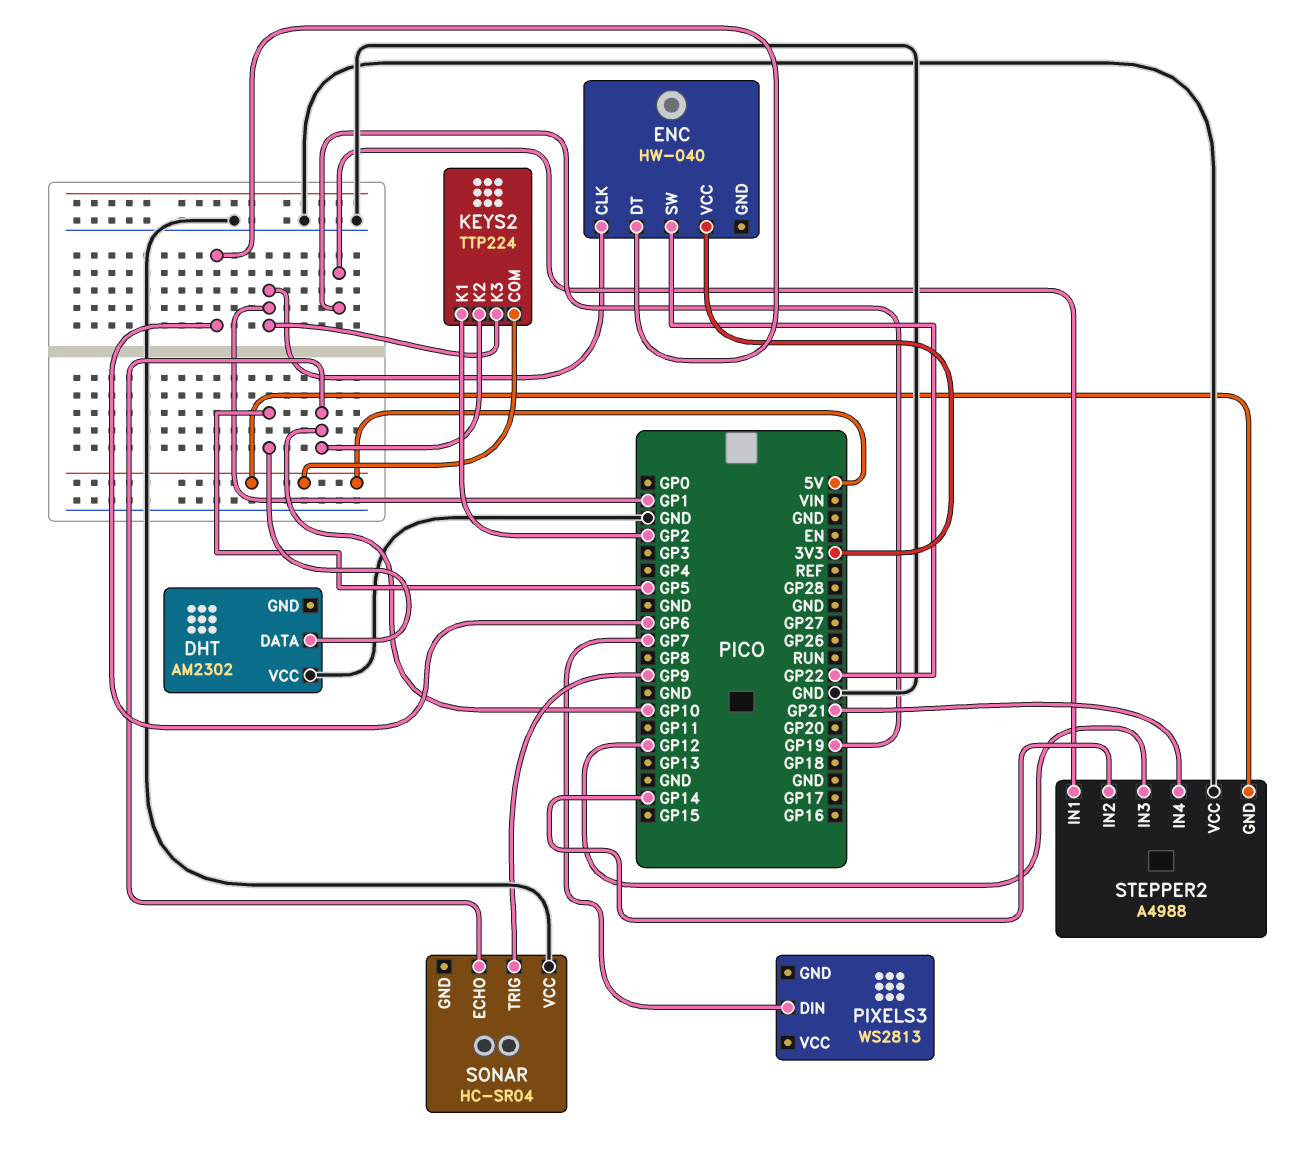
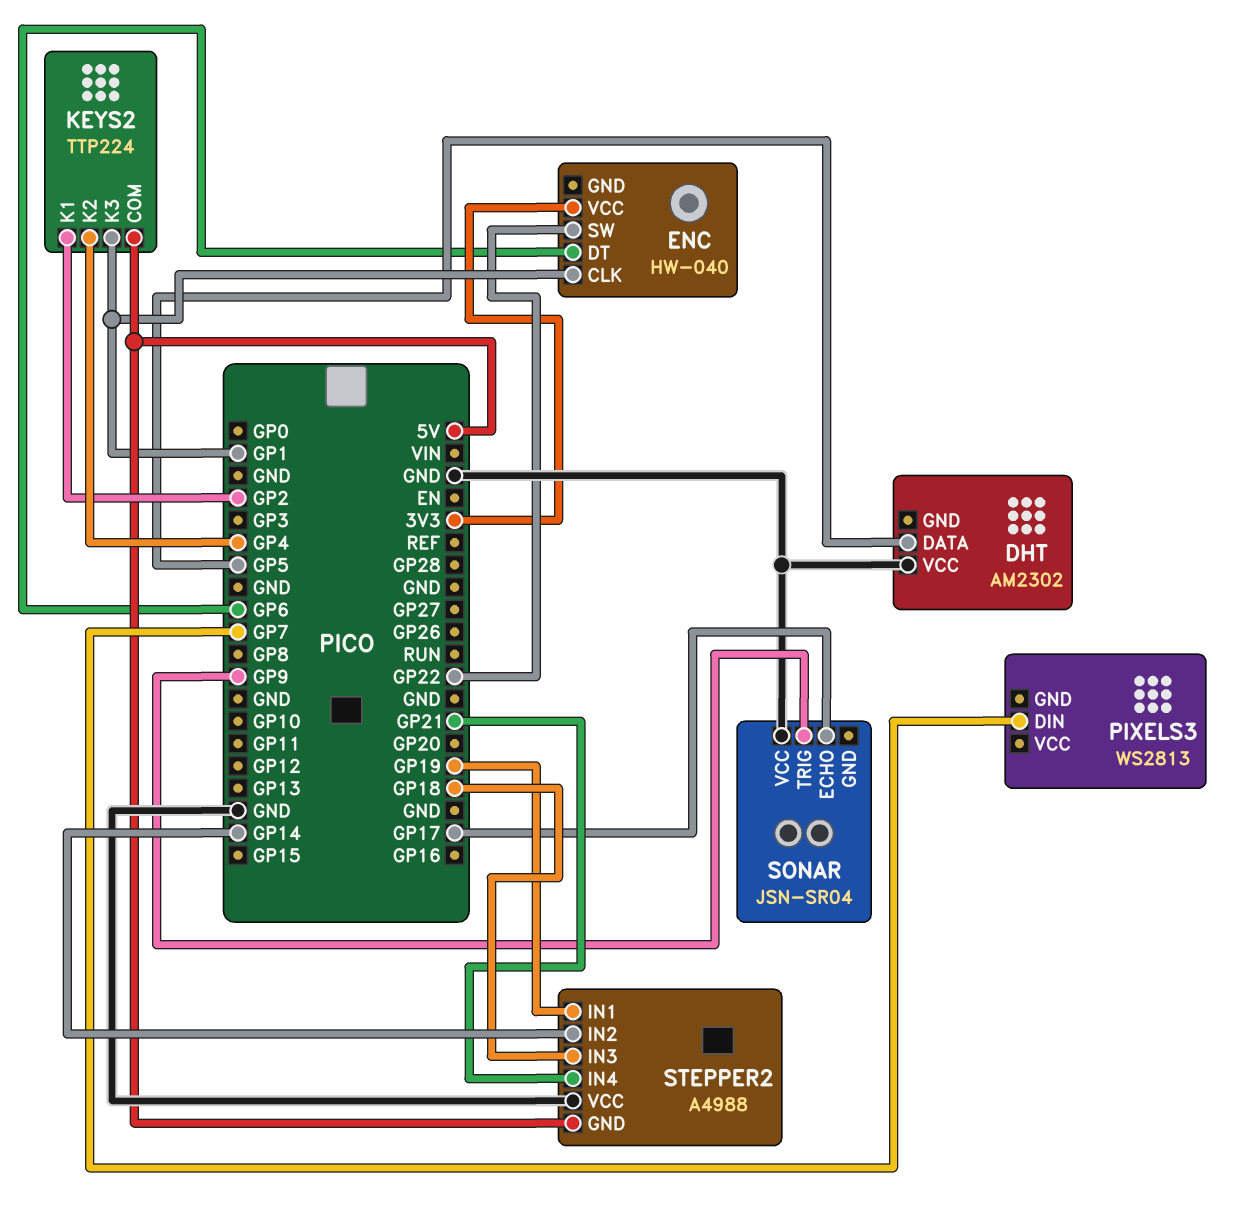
KEYS2 pin K2: GP10 -> GP4
SONAR: HC-SR04 -> JSN-SR04
SONAR pin ECHO: GP10 -> GP17
STEPPER2 pin IN3: GP12 -> GP18

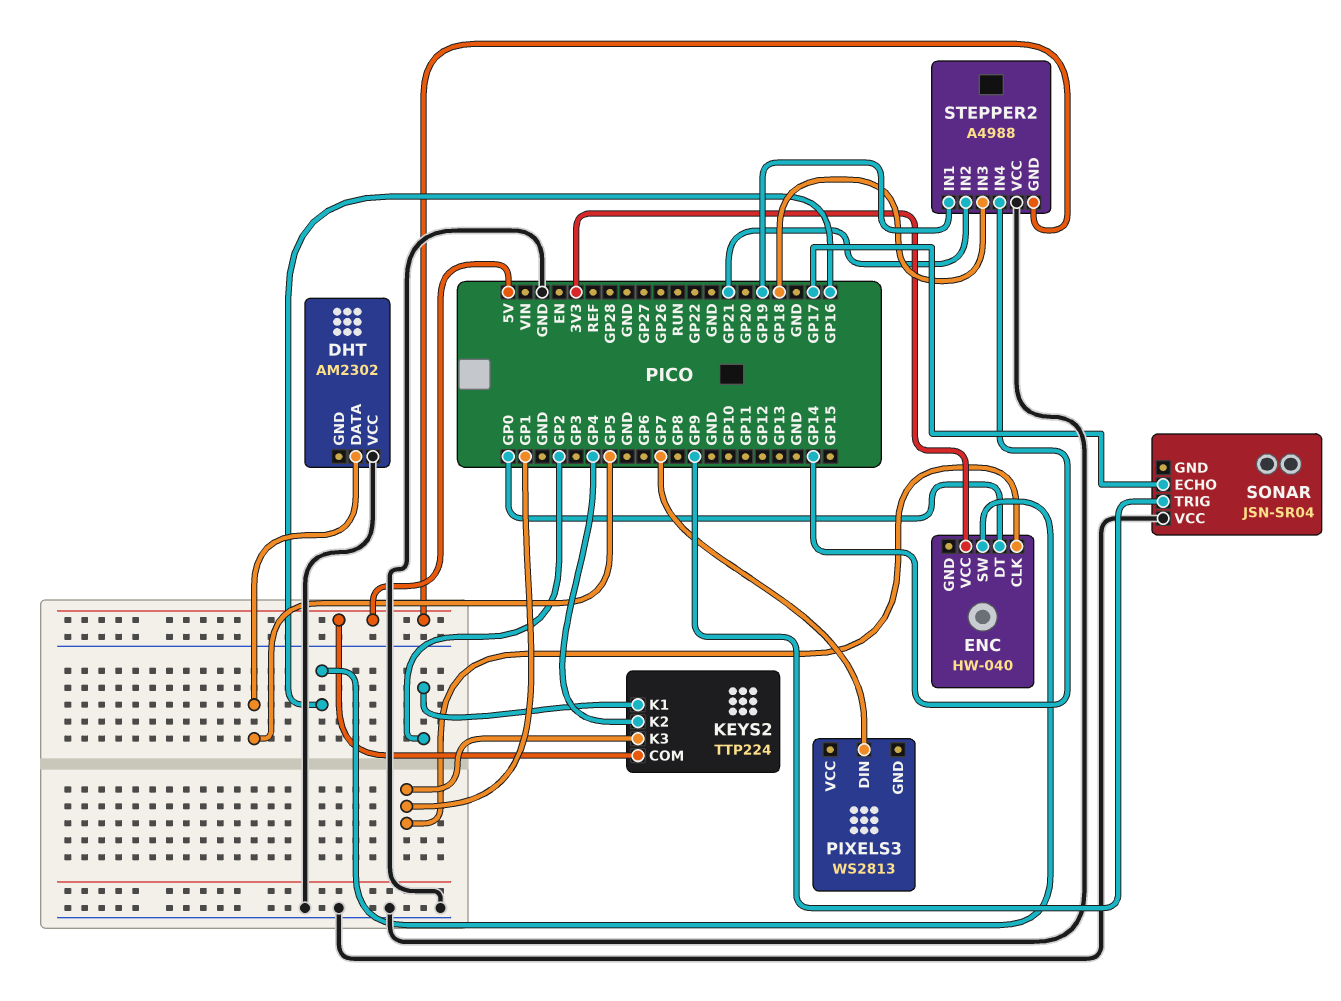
ENC pin DT: GP6 -> GP0
ENC pin SW: GP22 -> GP16
STEPPER2 pin IN2: GP14 -> GP21
STEPPER2 pin IN4: GP21 -> GP14

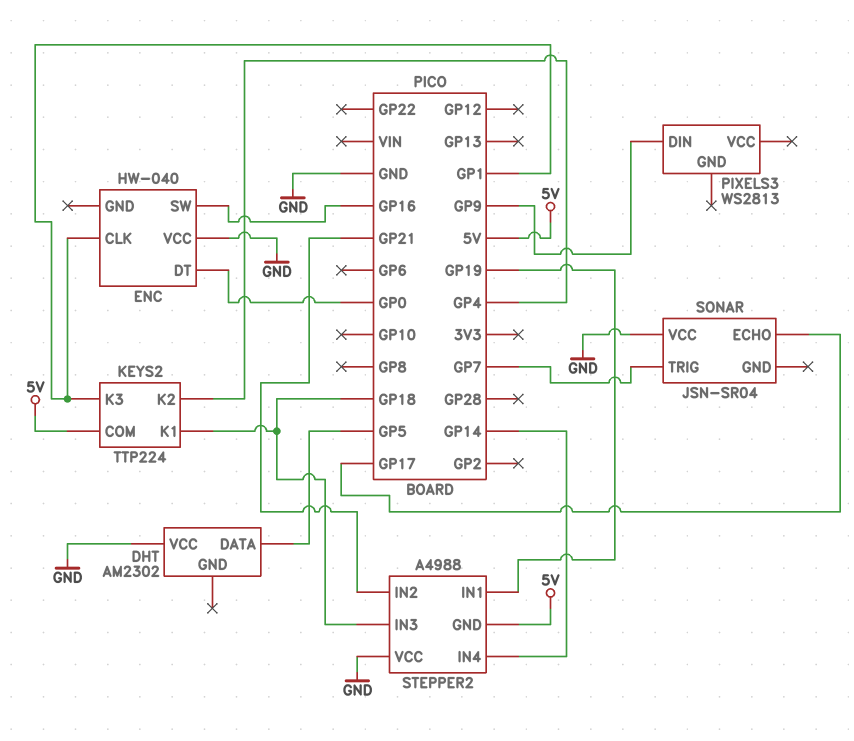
ENC pin VCC: 3V3 -> GND
KEYS2 pin K1: GP2 -> GP18
PIXELS3 pin DIN: GP7 -> GP9
SONAR pin TRIG: GP9 -> GP7

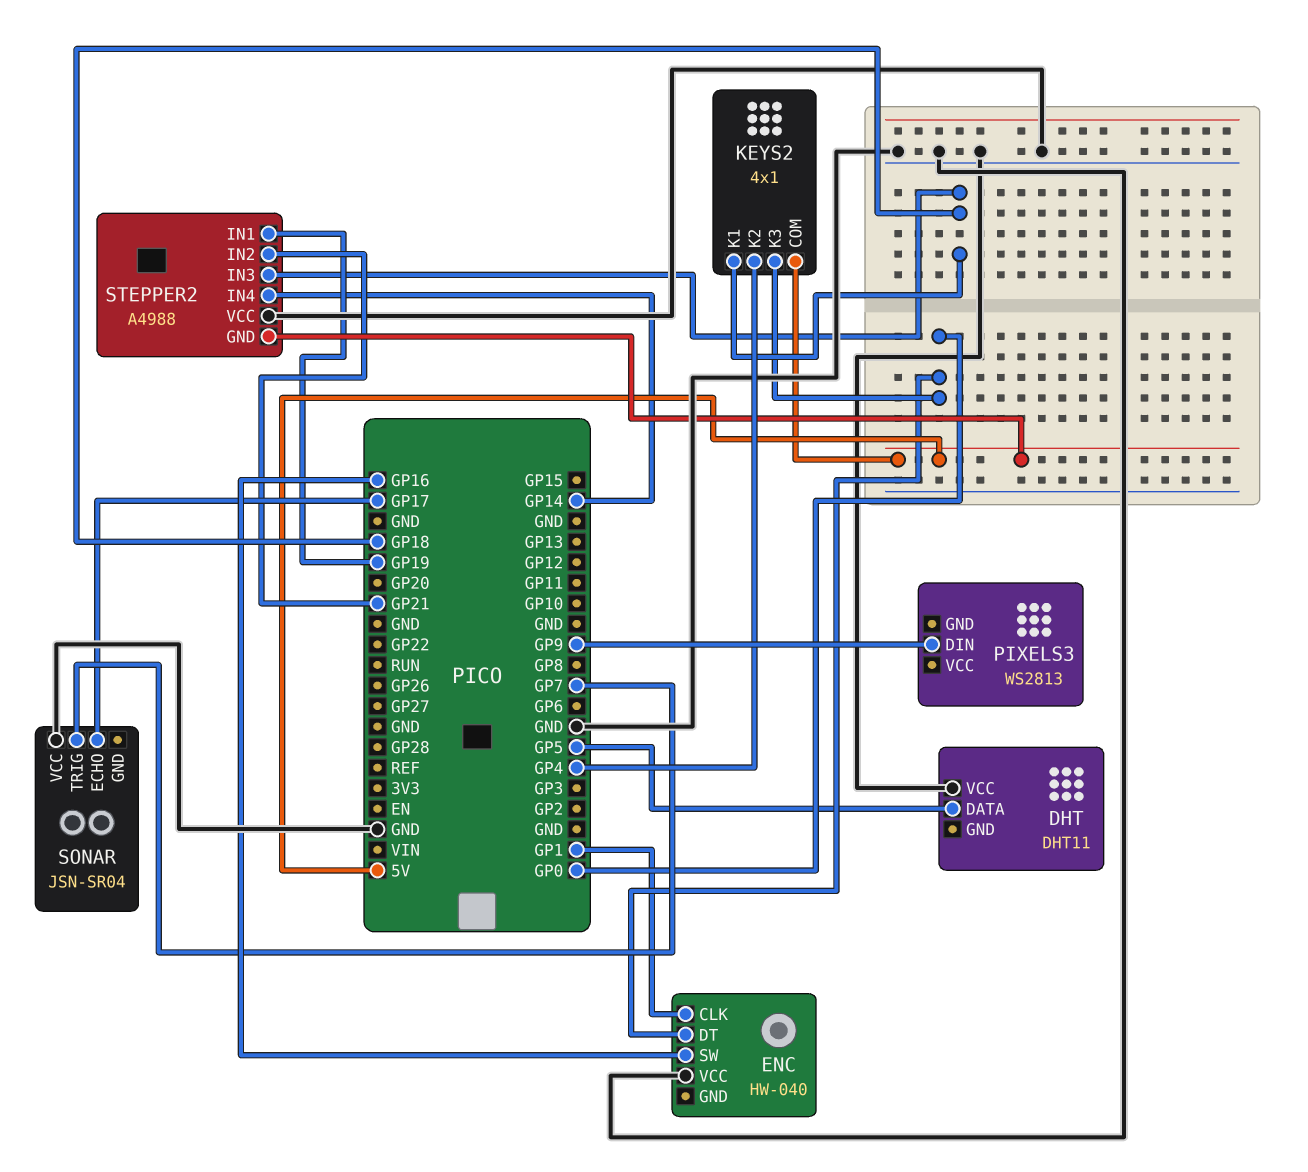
DHT: AM2302 -> DHT11
KEYS2: TTP224 -> 4x1
KEYS2 pin K3: GP1 -> GP0

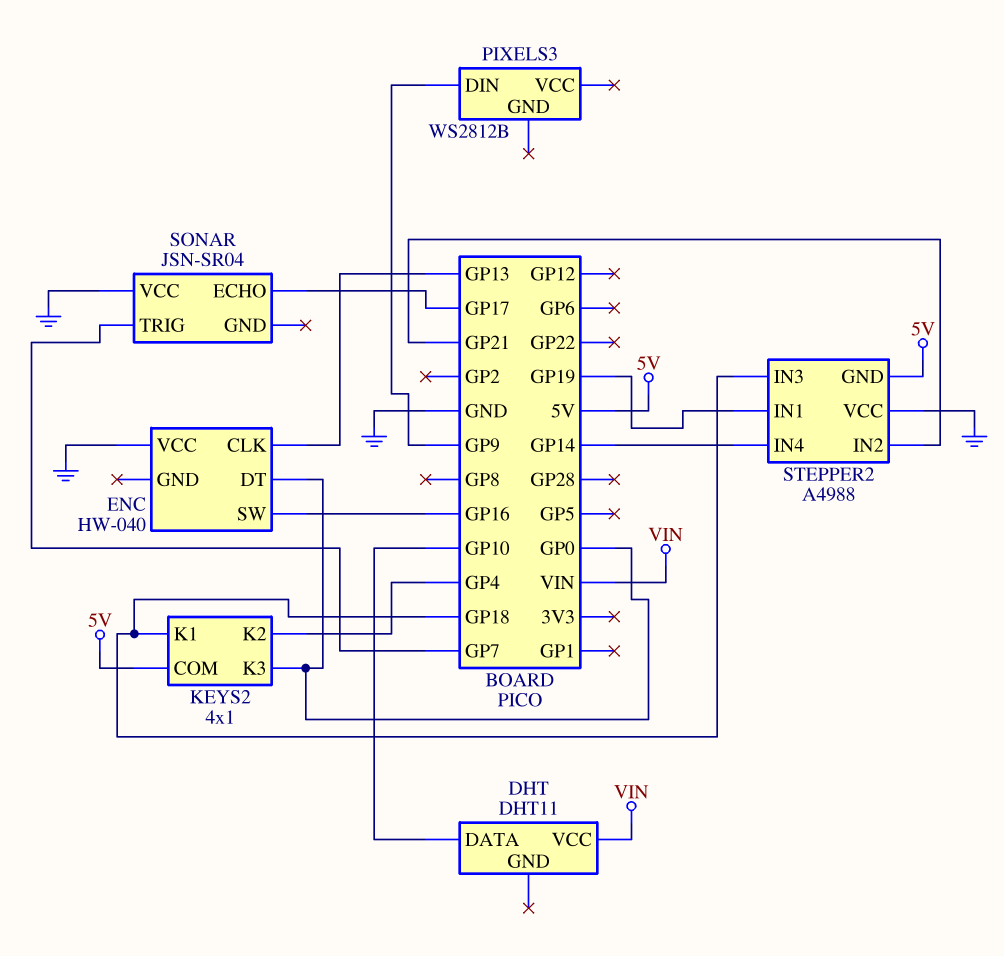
DHT pin DATA: GP5 -> GP10
DHT pin VCC: GND -> VIN
ENC pin CLK: GP1 -> GP13
PIXELS3: WS2813 -> WS2812B

